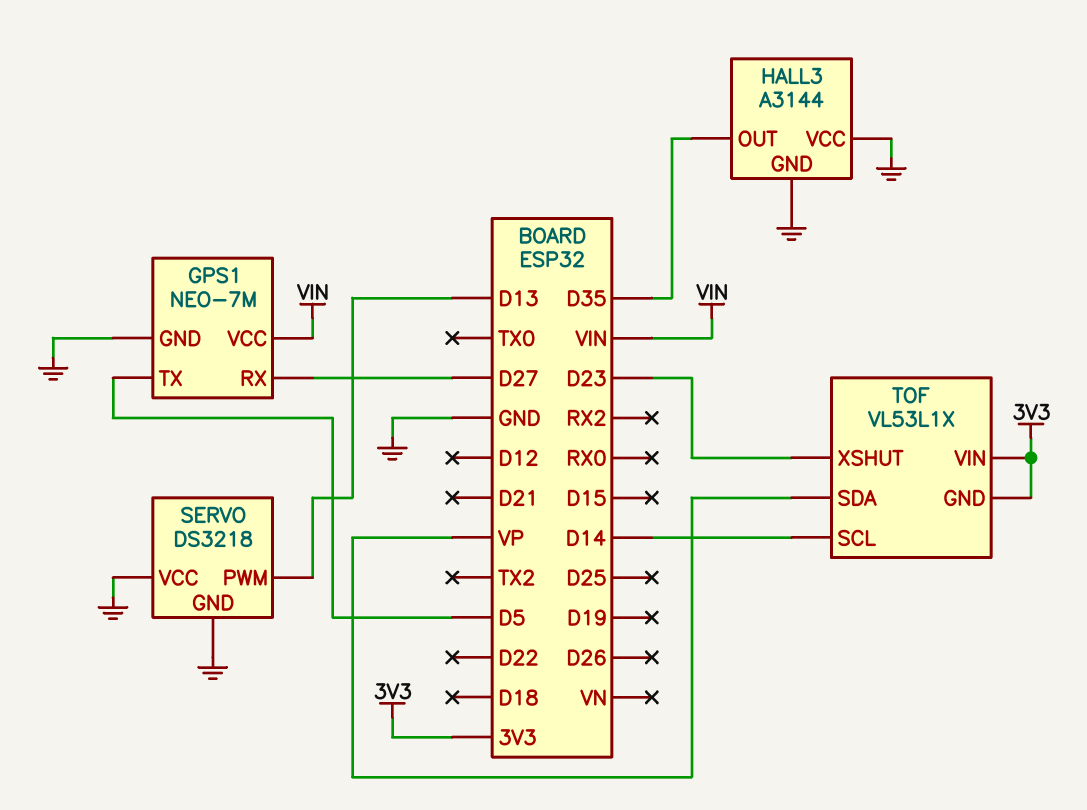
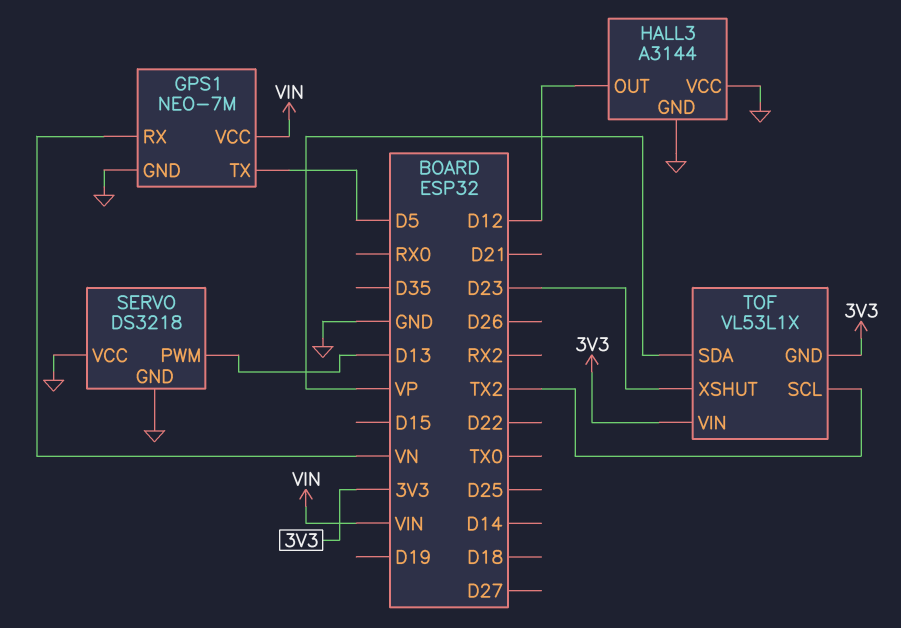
GPS1 pin RX: D27 -> VN
HALL3 pin OUT: D35 -> D12
TOF pin SCL: D14 -> TX2

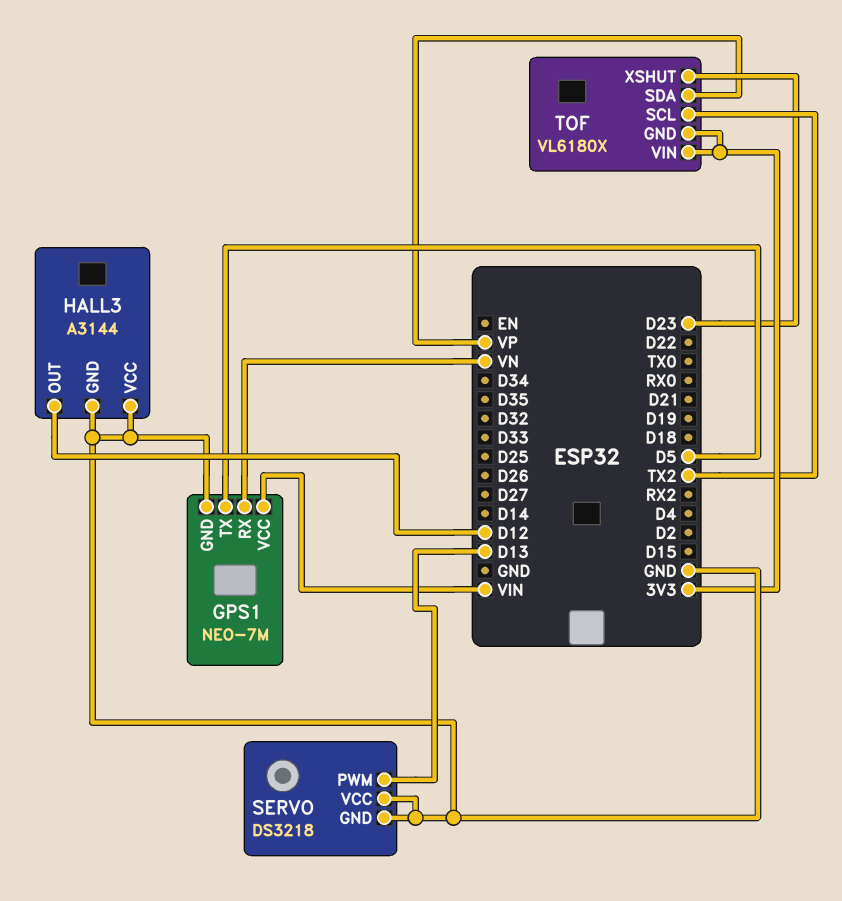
TOF: VL53L1X -> VL6180X

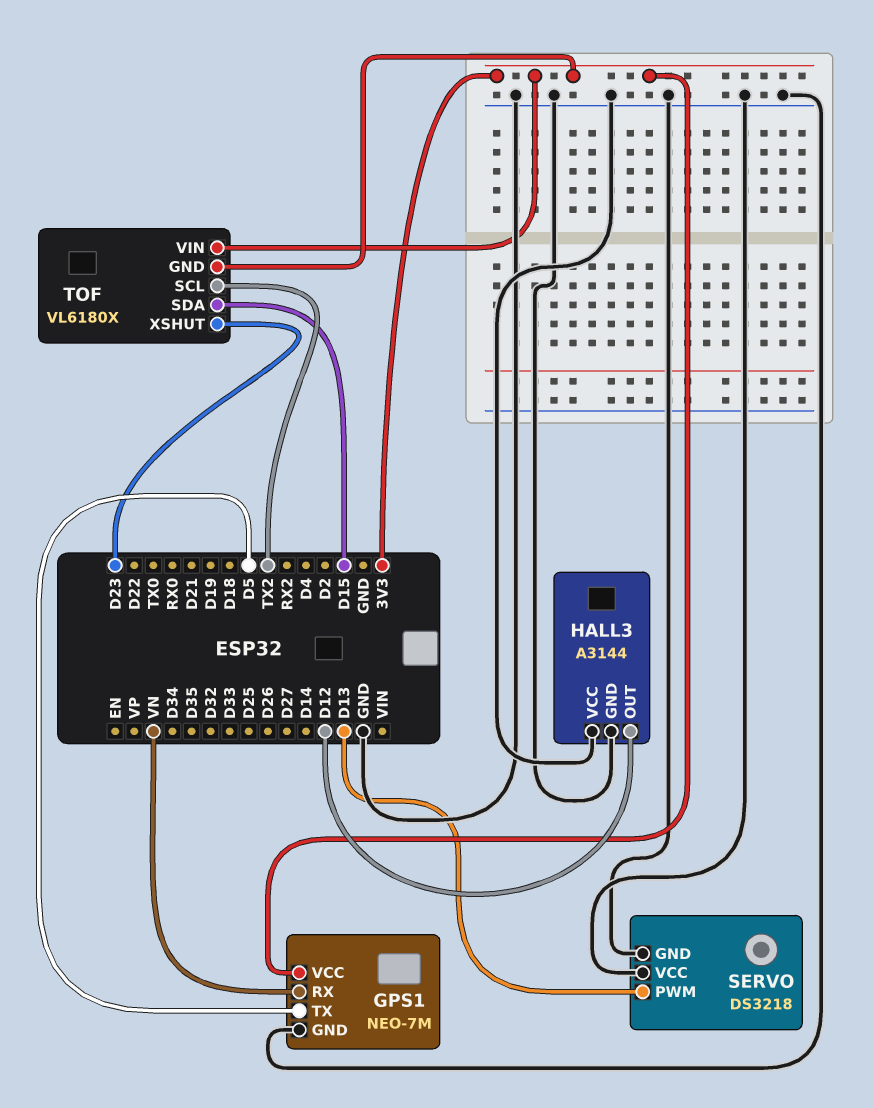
GPS1 pin VCC: VIN -> 3V3
TOF pin SDA: VP -> D15

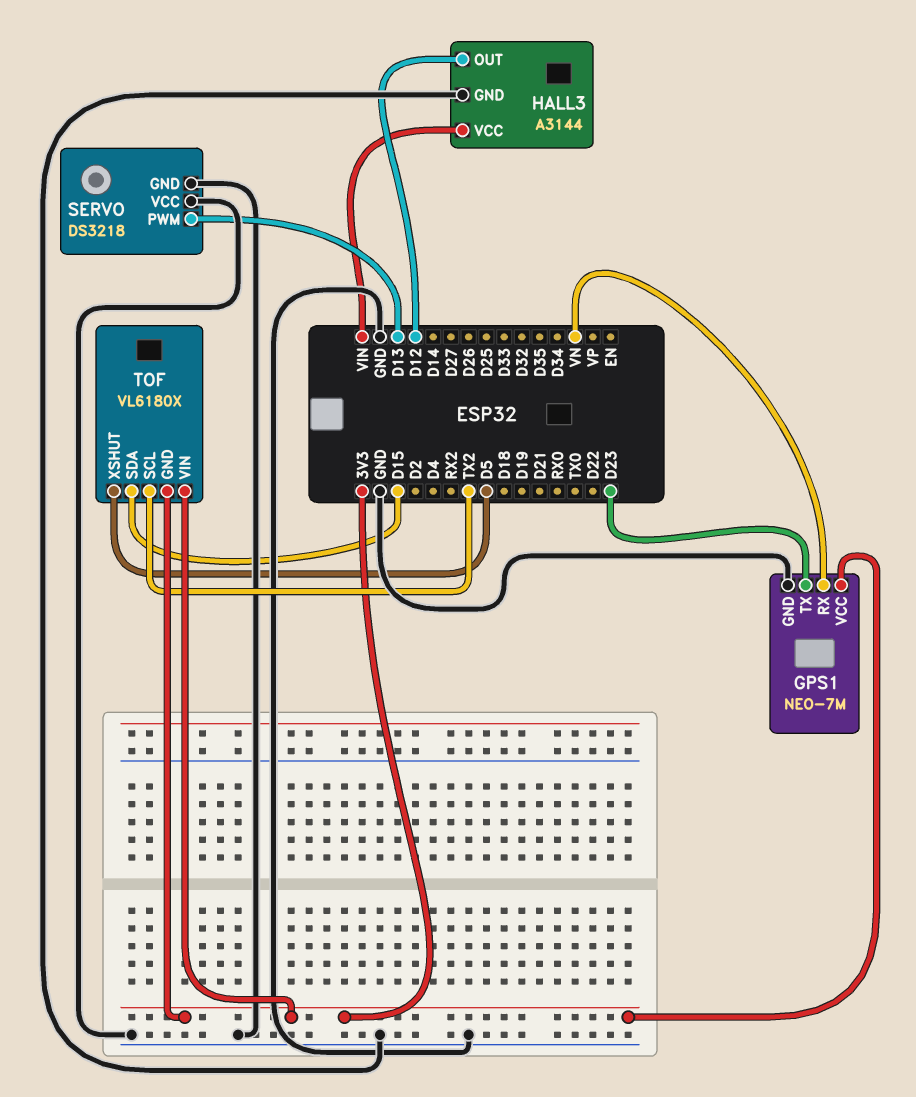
GPS1 pin TX: D5 -> D23
HALL3 pin VCC: GND -> VIN
TOF pin XSHUT: D23 -> D5

